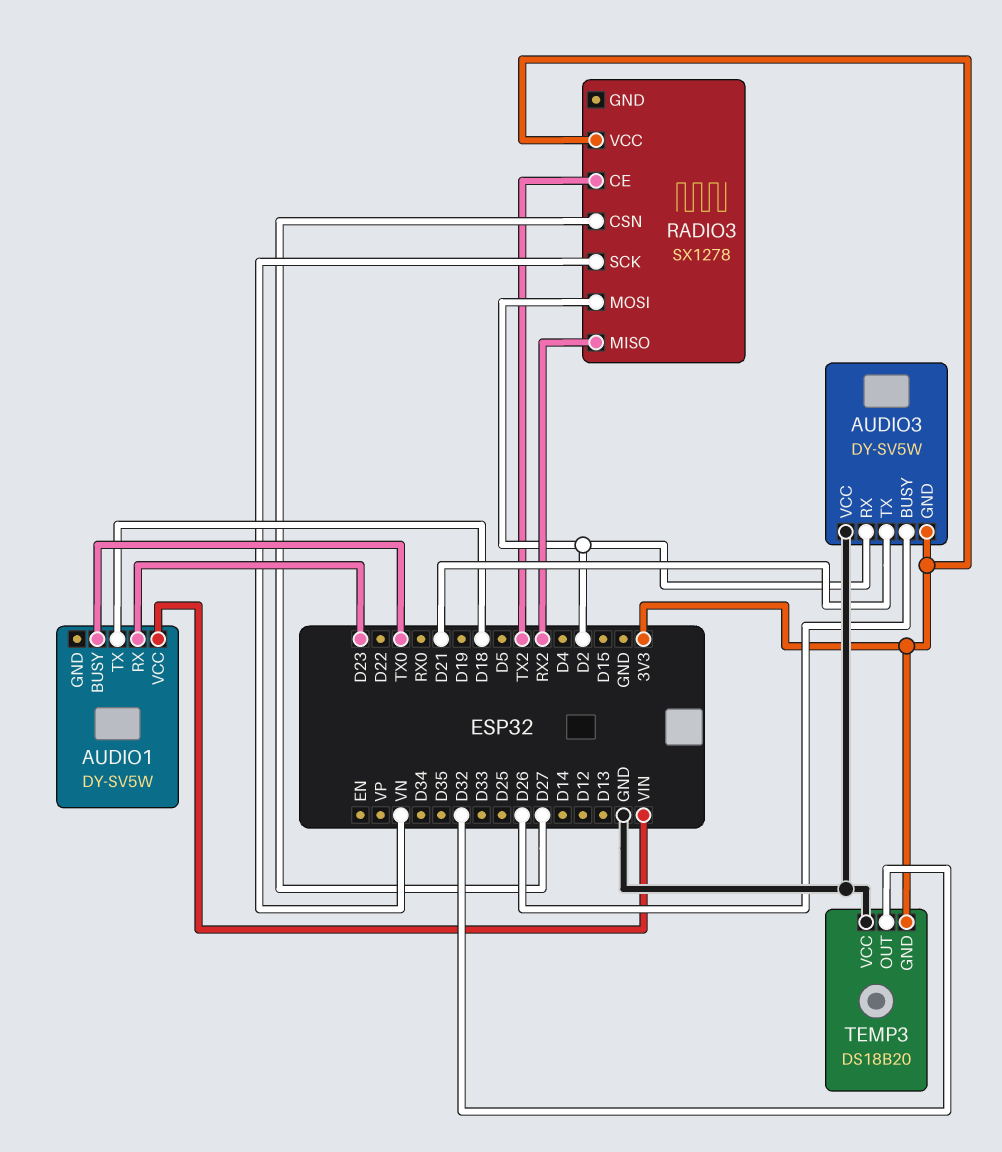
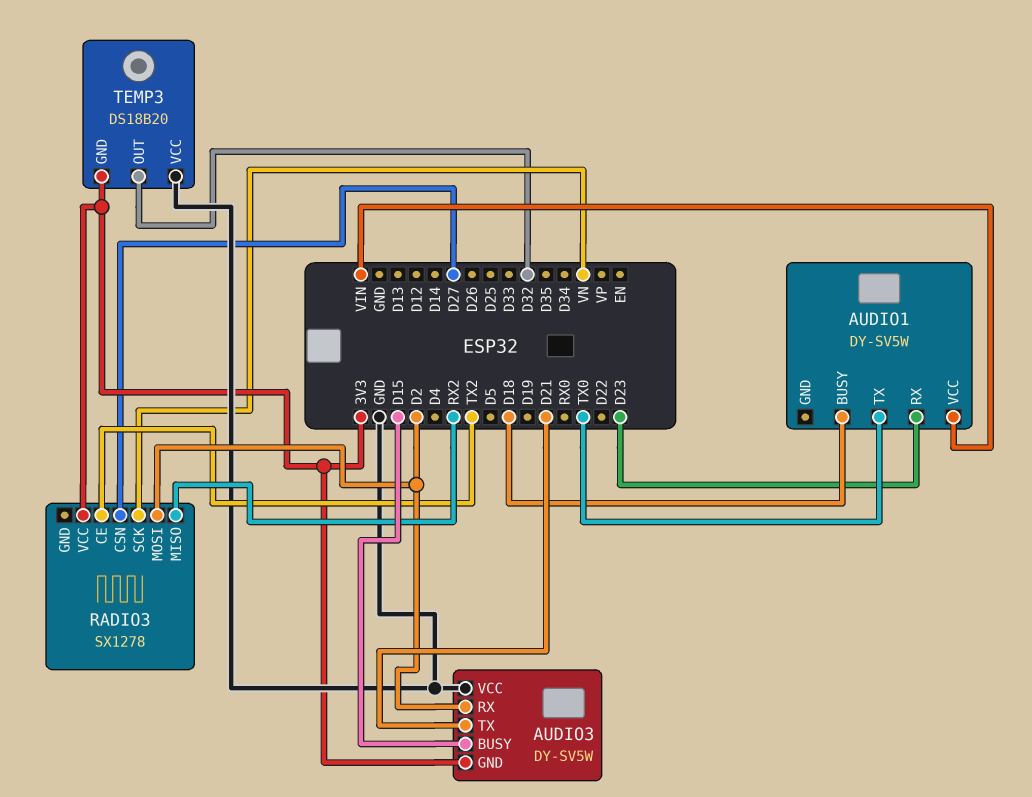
AUDIO1 pin BUSY: TX0 -> D18
AUDIO1 pin TX: D18 -> TX0
AUDIO3 pin BUSY: D26 -> D15

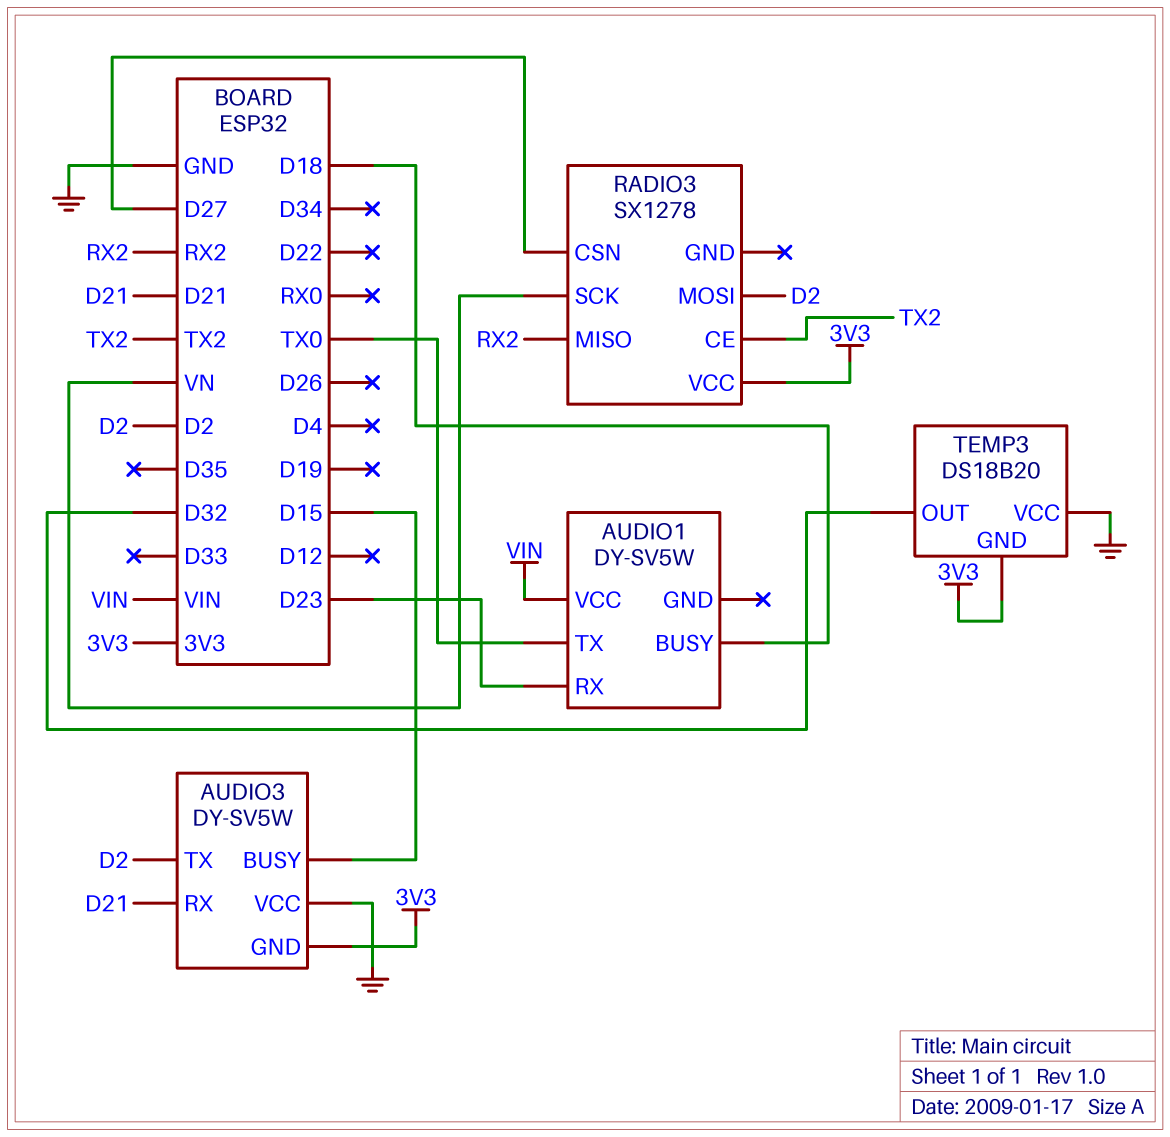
AUDIO3 pin RX: D2 -> D21
AUDIO3 pin TX: D21 -> D2

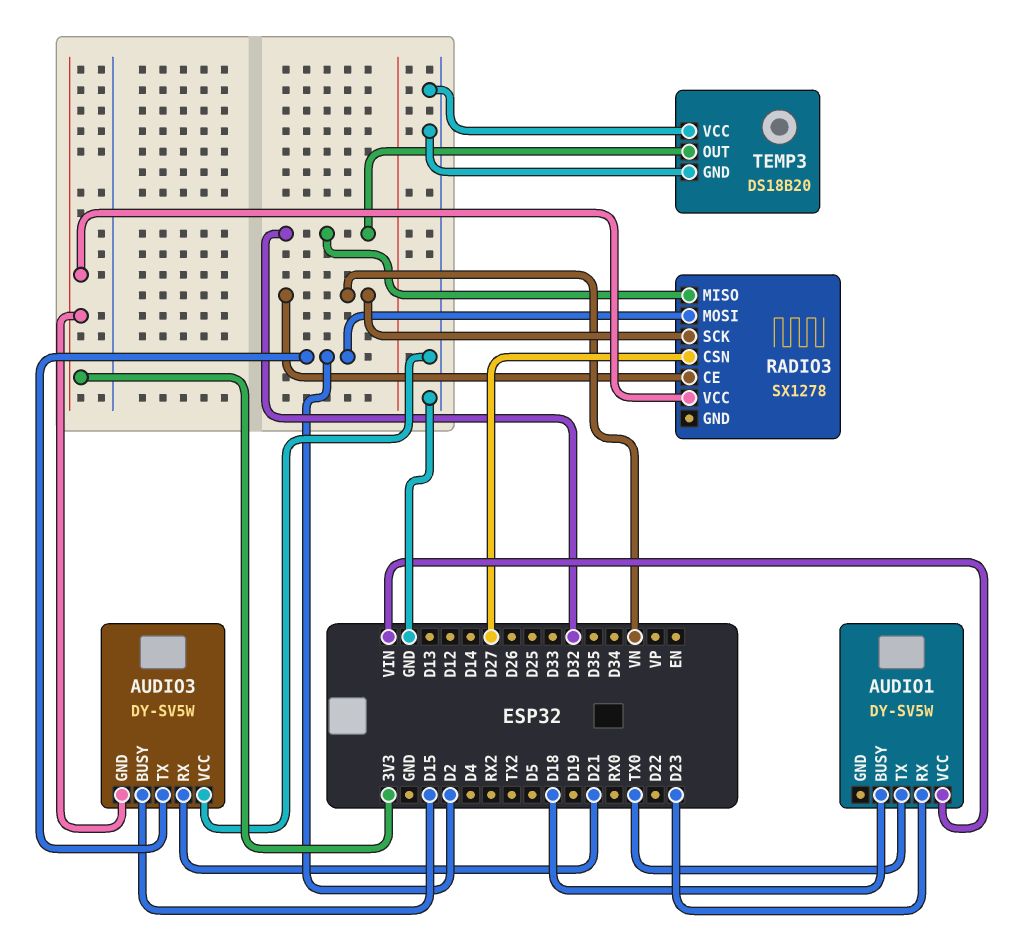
RADIO3 pin CE: TX2 -> VN
RADIO3 pin MISO: RX2 -> D32
TEMP3 pin GND: 3V3 -> GND

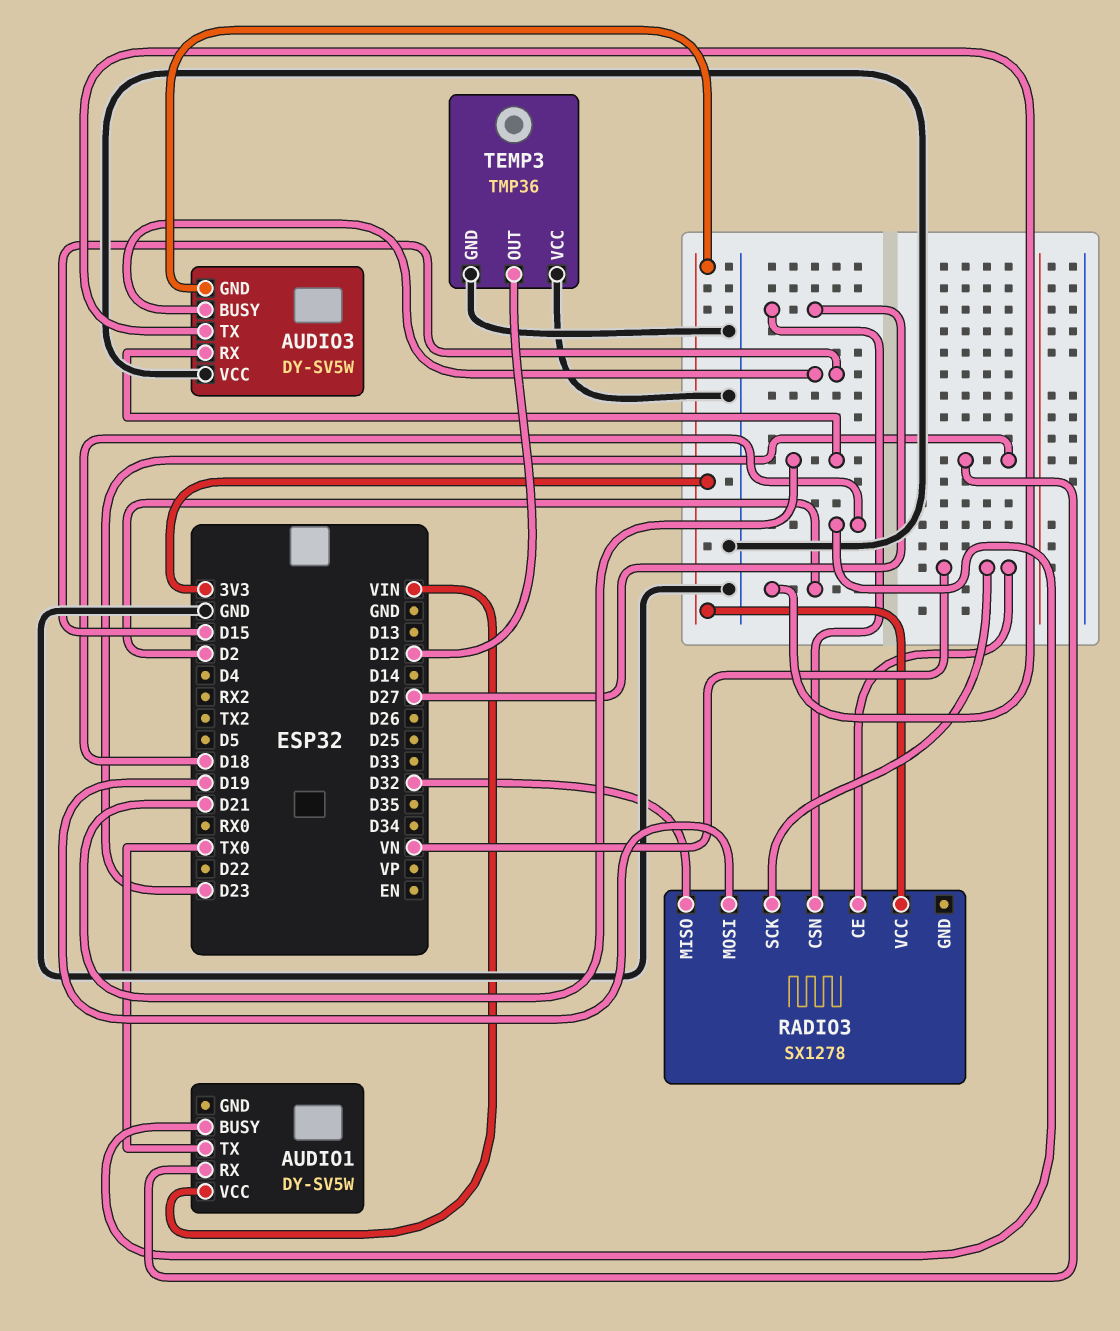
RADIO3 pin MOSI: D2 -> D19
TEMP3: DS18B20 -> TMP36
TEMP3 pin OUT: D32 -> D12

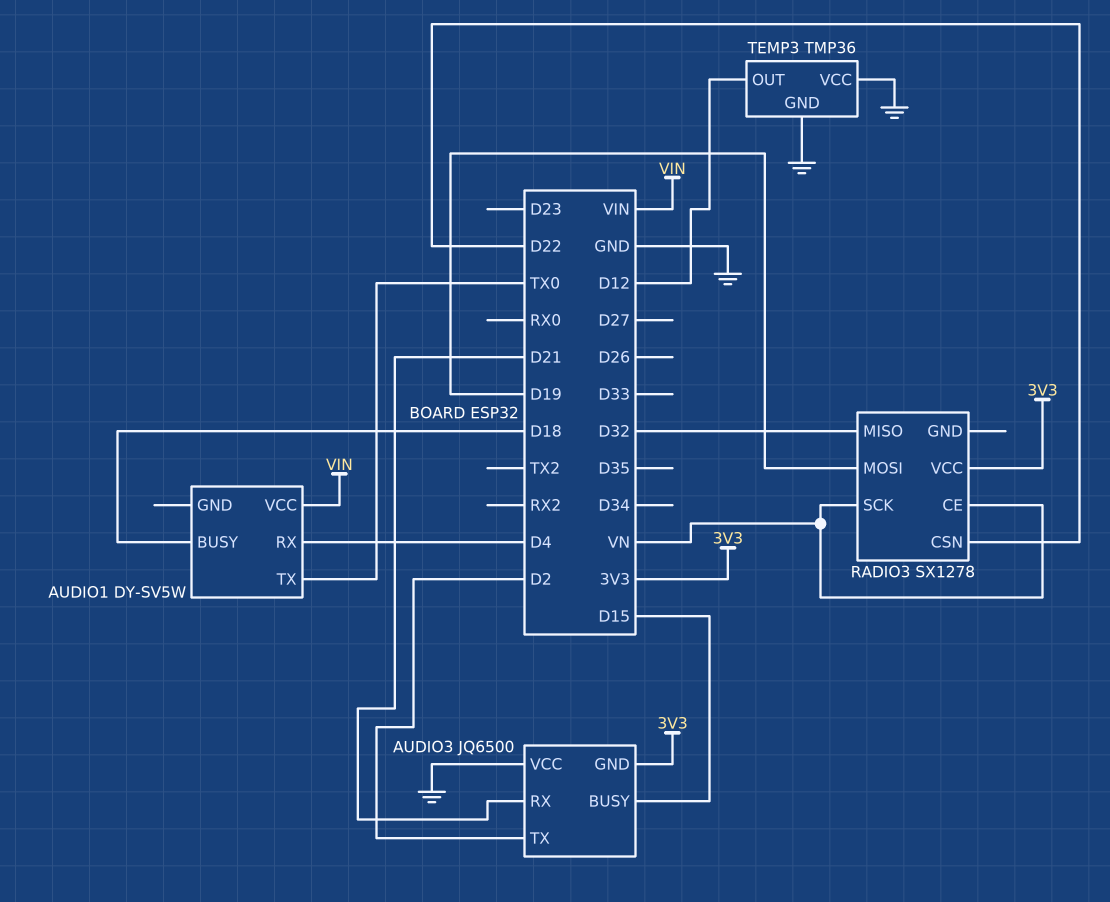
AUDIO1 pin RX: D23 -> D4
AUDIO3: DY-SV5W -> JQ6500
RADIO3 pin CSN: D27 -> D22

